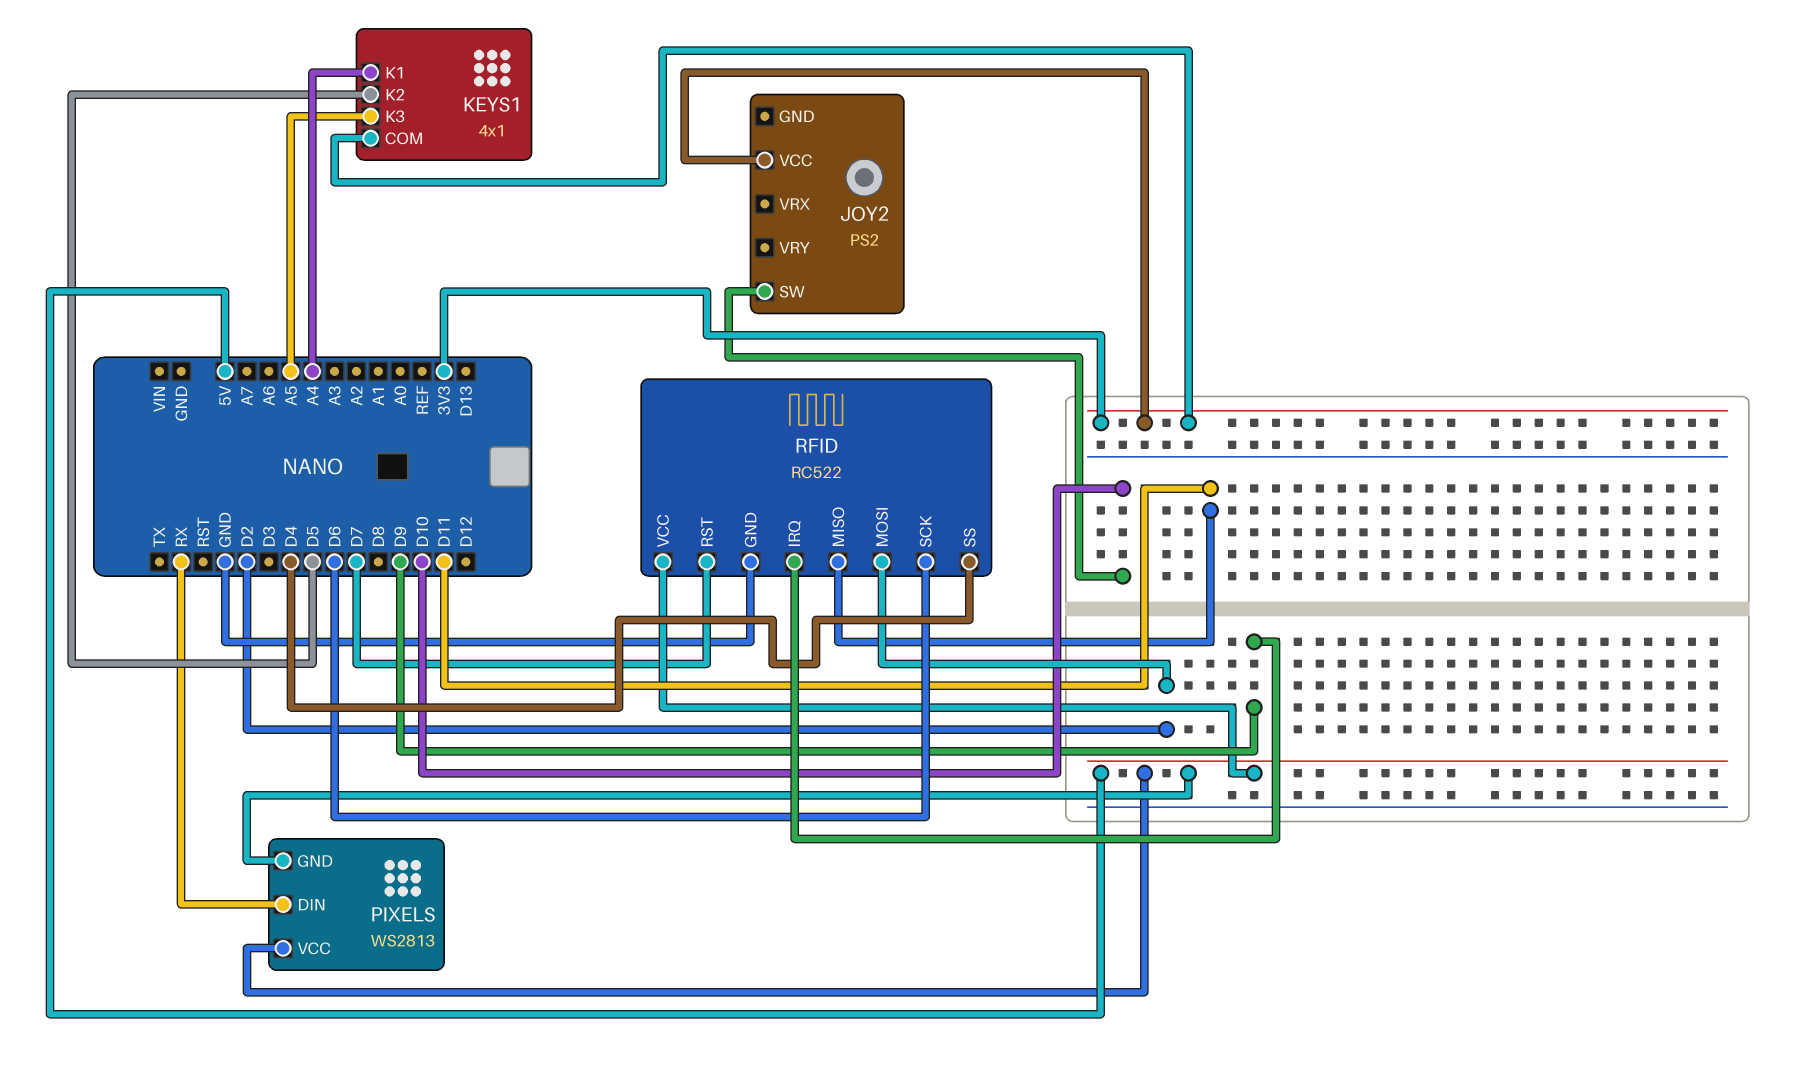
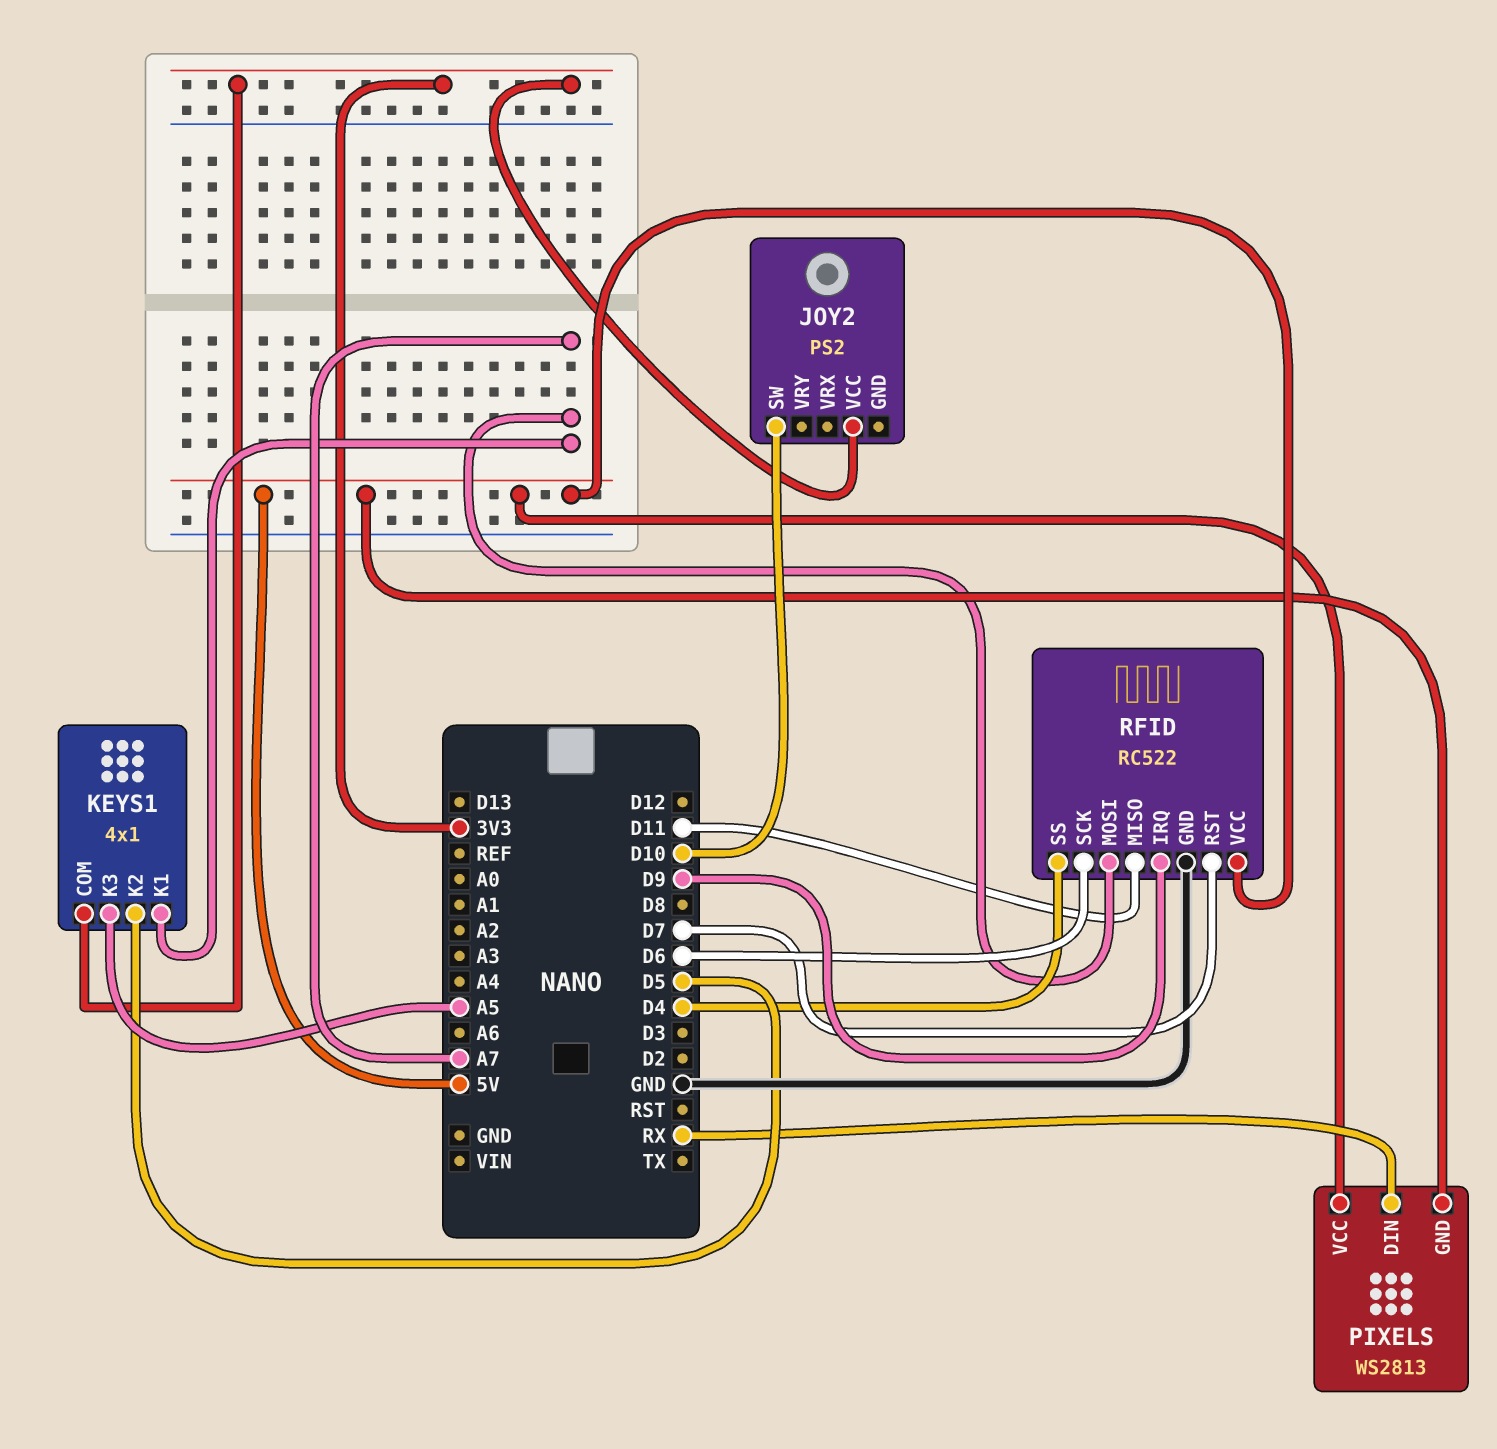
KEYS1 pin K1: A4 -> A7
RFID pin MOSI: D2 -> A7

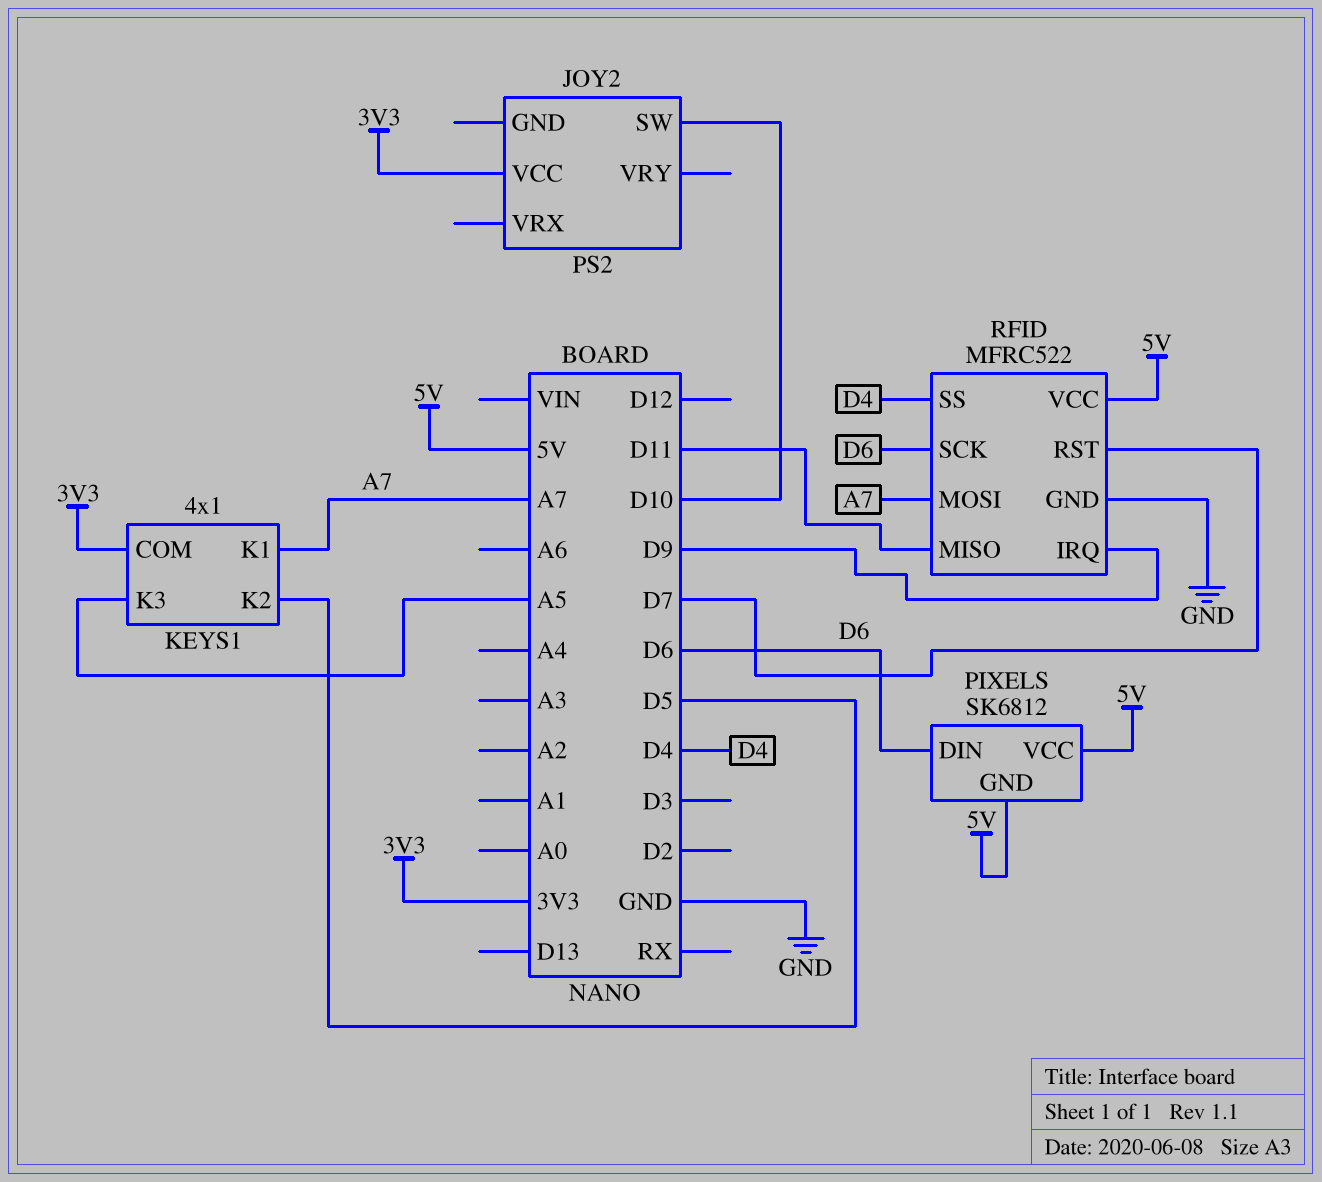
PIXELS: WS2813 -> SK6812
PIXELS pin DIN: RX -> D6
RFID: RC522 -> MFRC522

